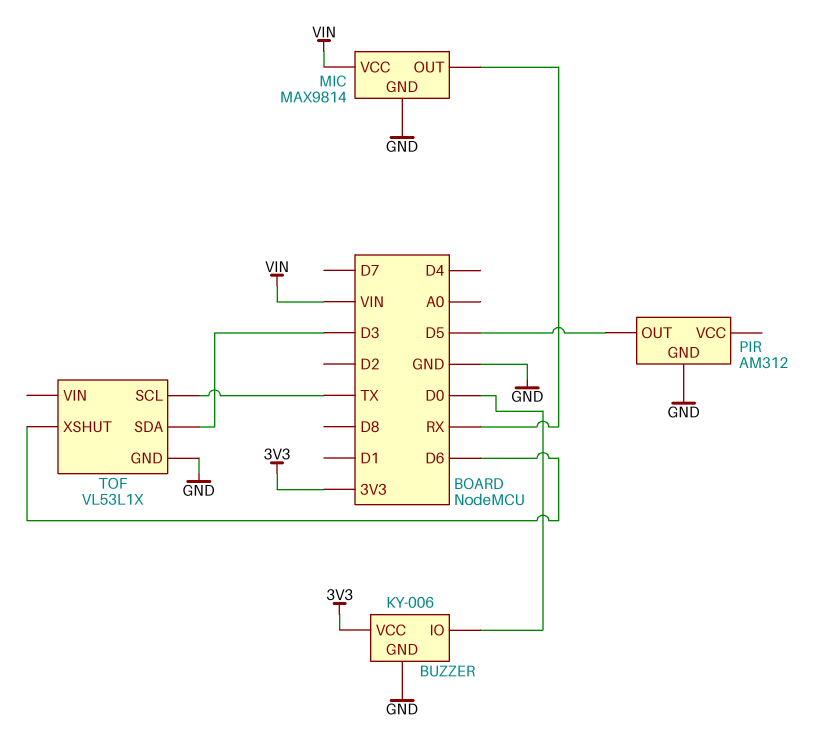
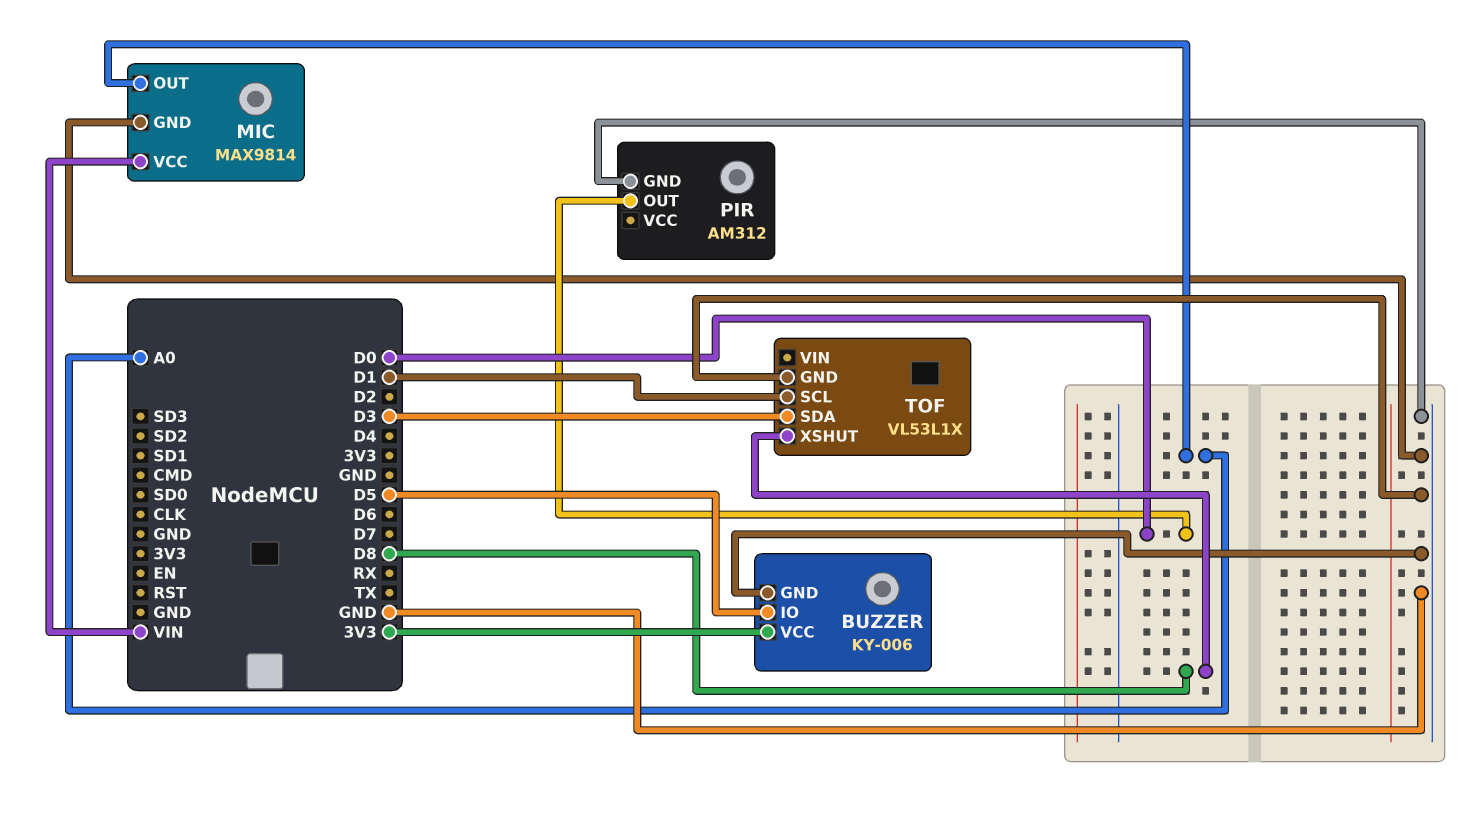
BUZZER pin IO: D0 -> D5
MIC pin OUT: RX -> A0
PIR pin OUT: D5 -> D0
TOF pin SCL: TX -> D1
TOF pin XSHUT: D6 -> D8

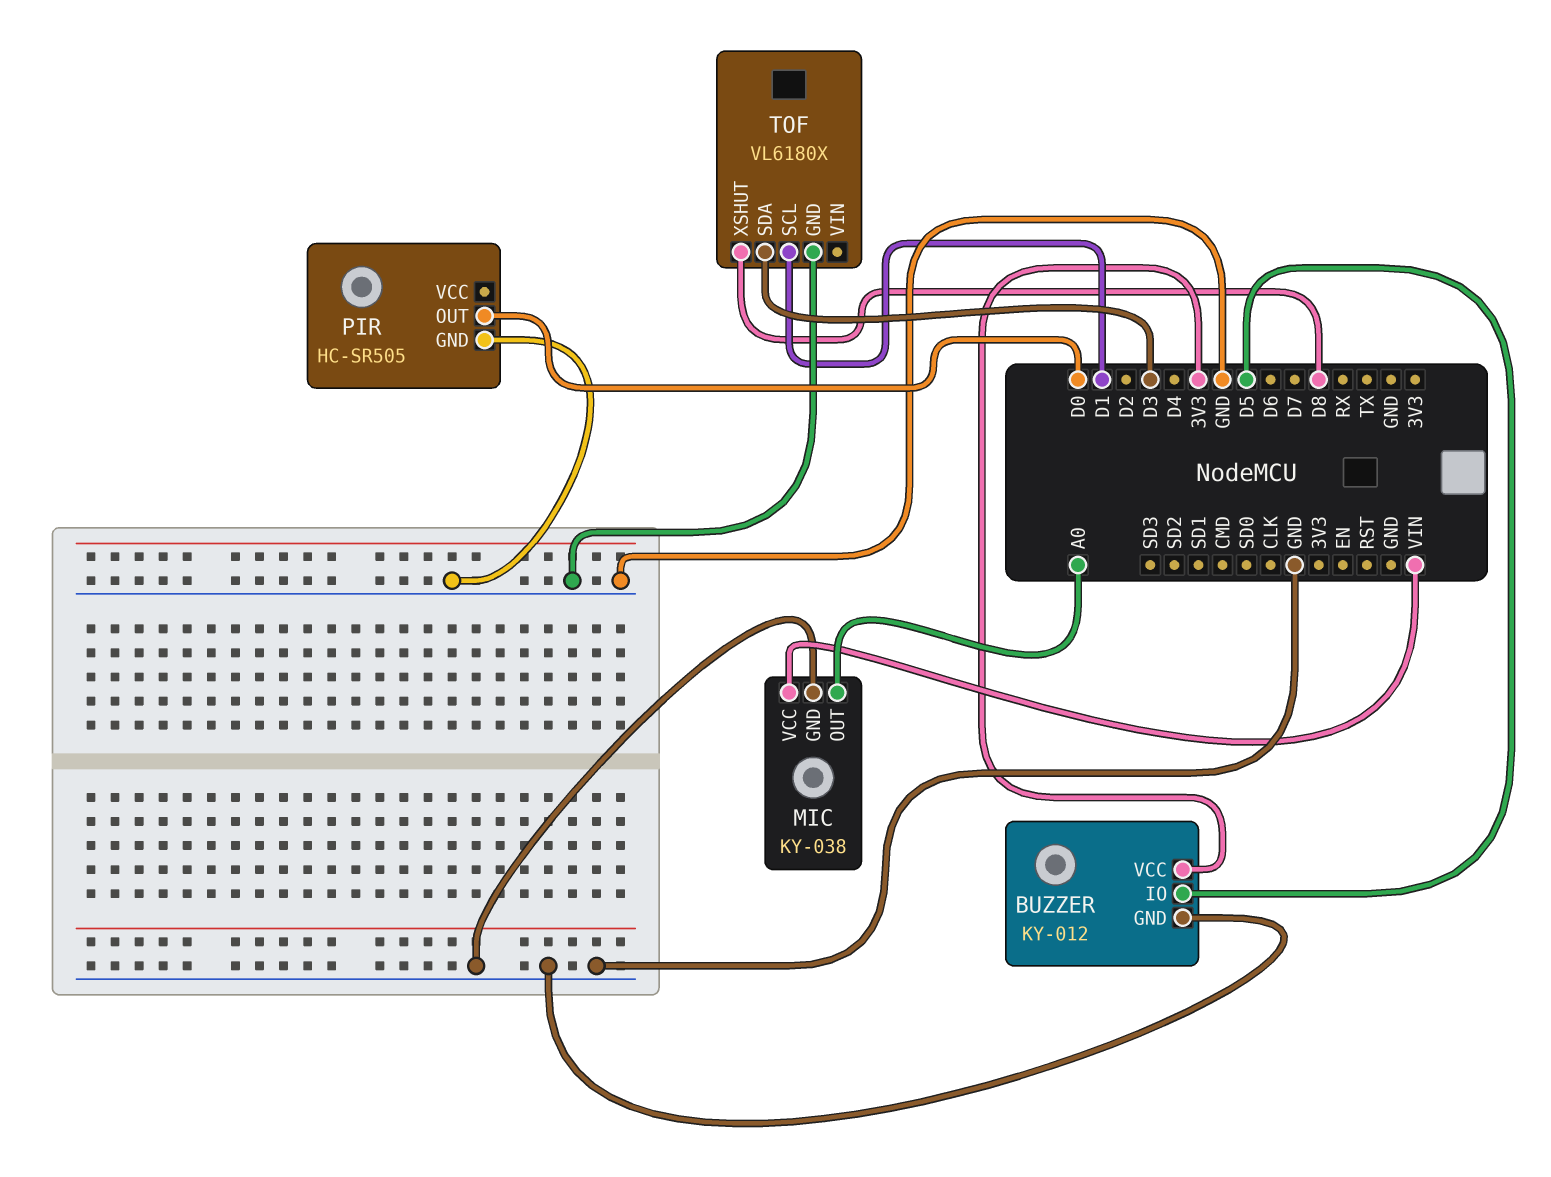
BUZZER: KY-006 -> KY-012
MIC: MAX9814 -> KY-038
PIR: AM312 -> HC-SR505
TOF: VL53L1X -> VL6180X

